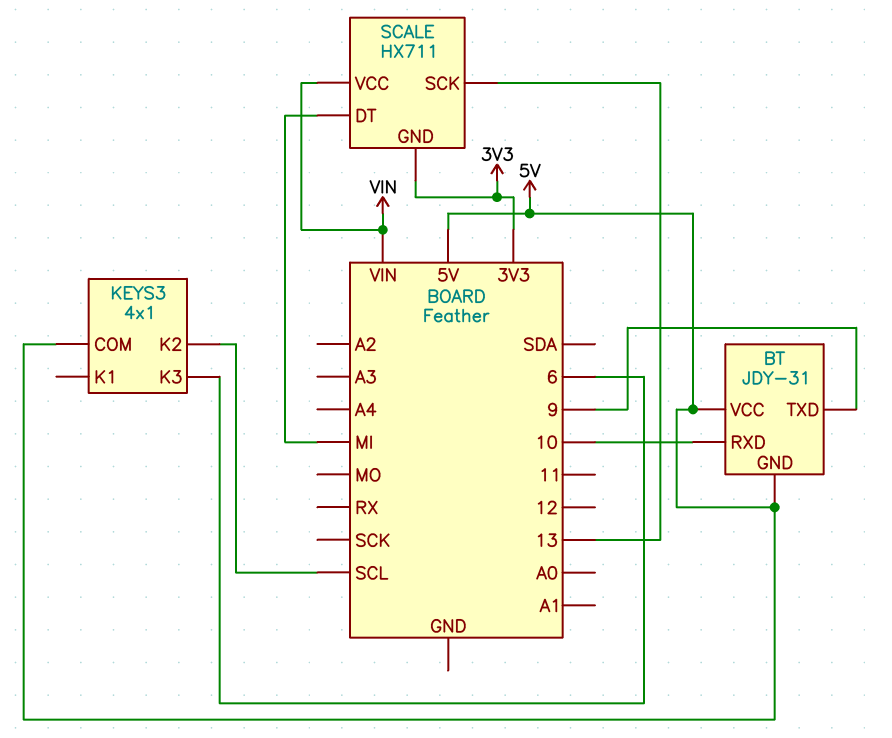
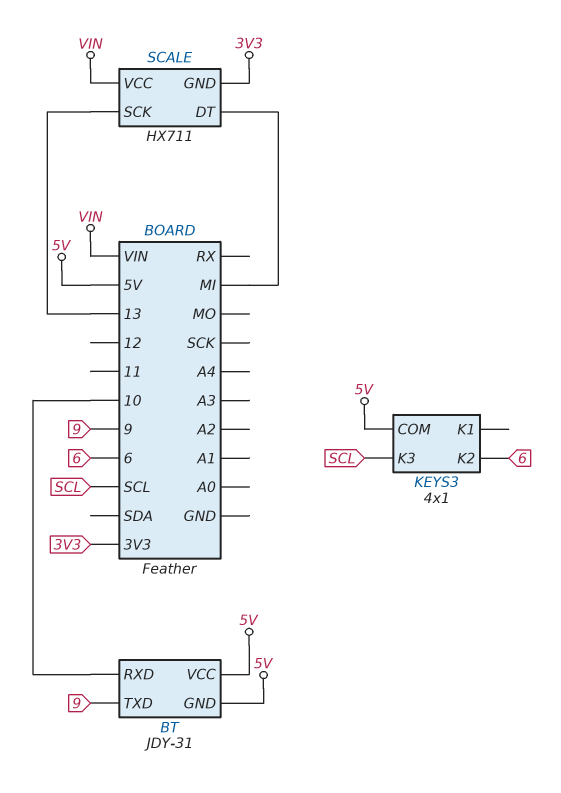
KEYS3 pin K2: SCL -> 6
KEYS3 pin K3: 6 -> SCL

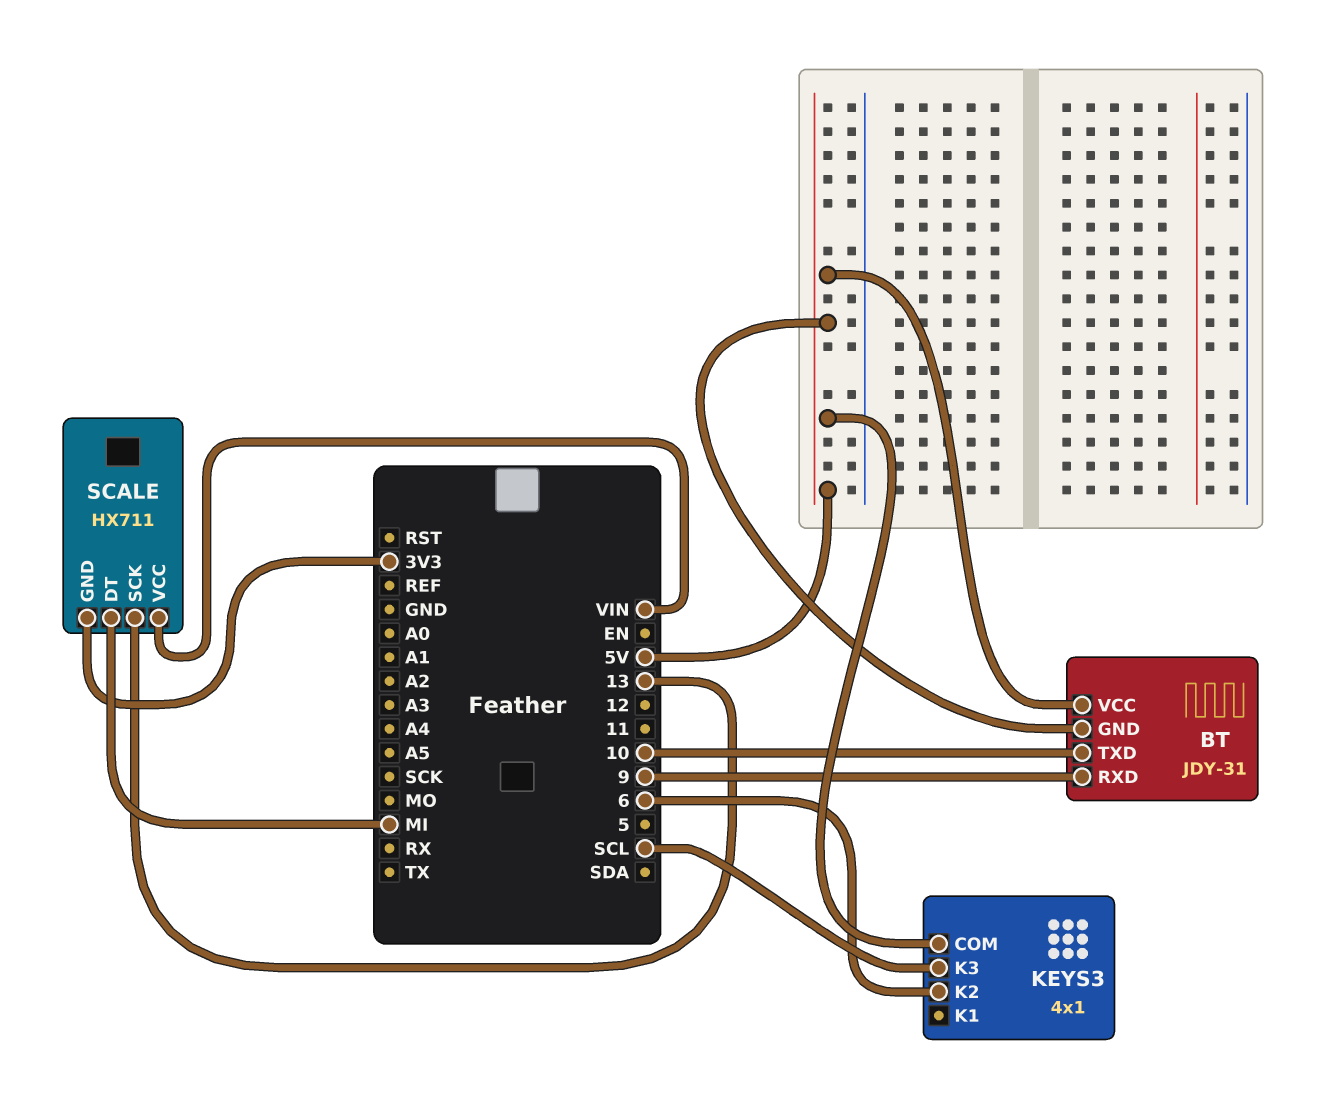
BT pin RXD: 10 -> 9
BT pin TXD: 9 -> 10

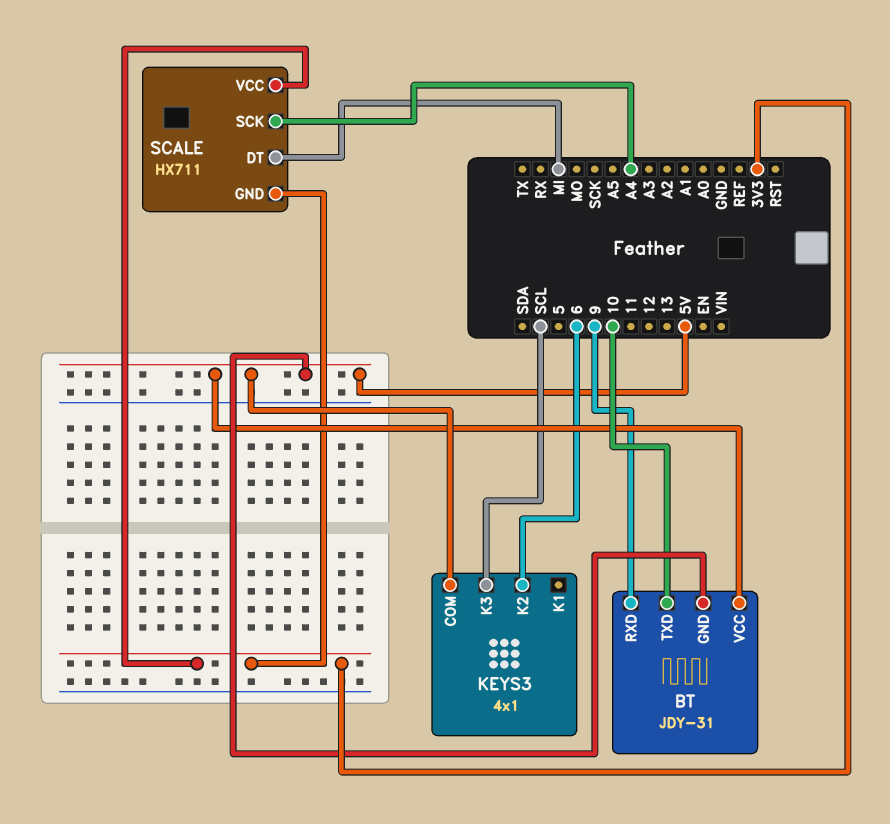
SCALE pin SCK: 13 -> A4
SCALE pin VCC: VIN -> 3V3

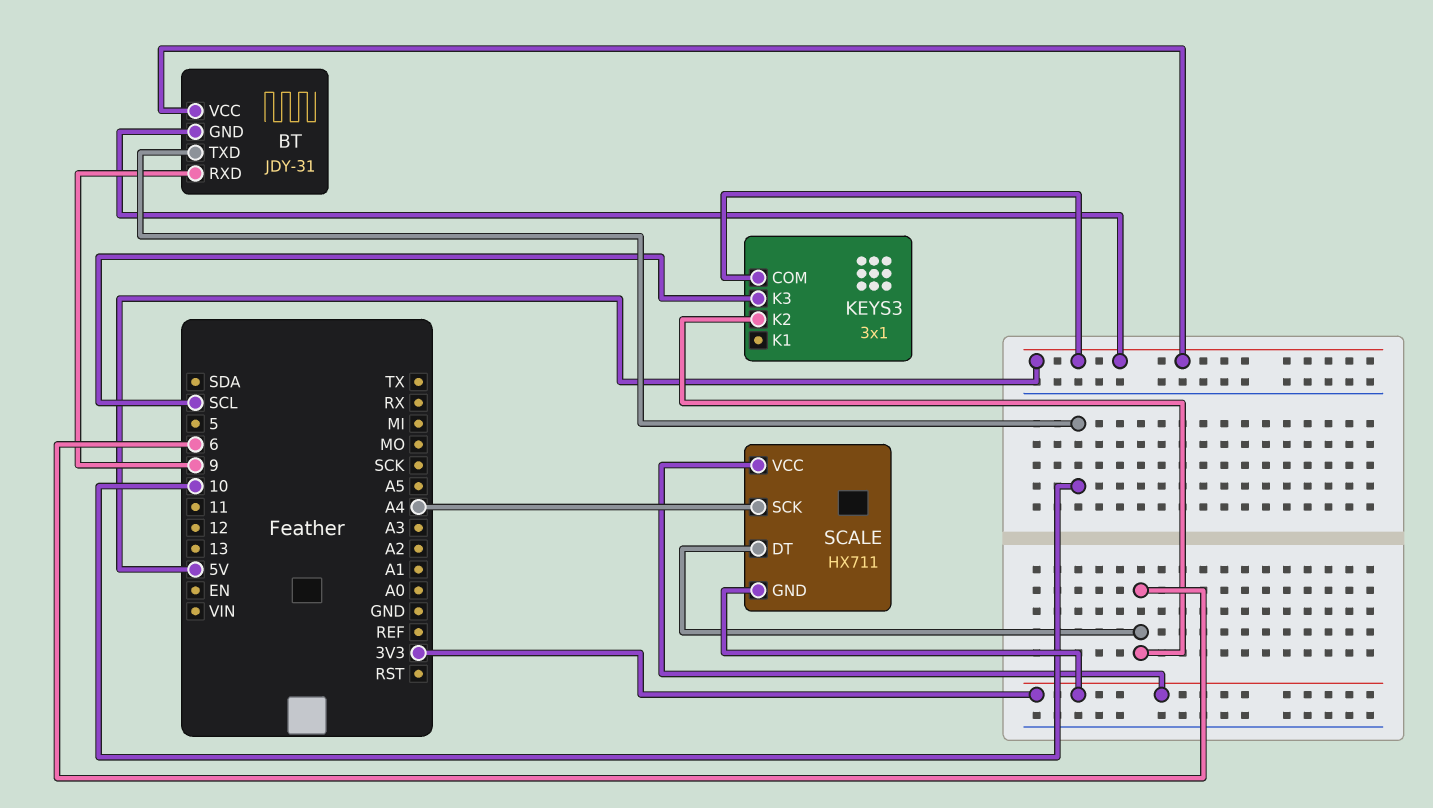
KEYS3: 4x1 -> 3x1
SCALE pin DT: MI -> 6

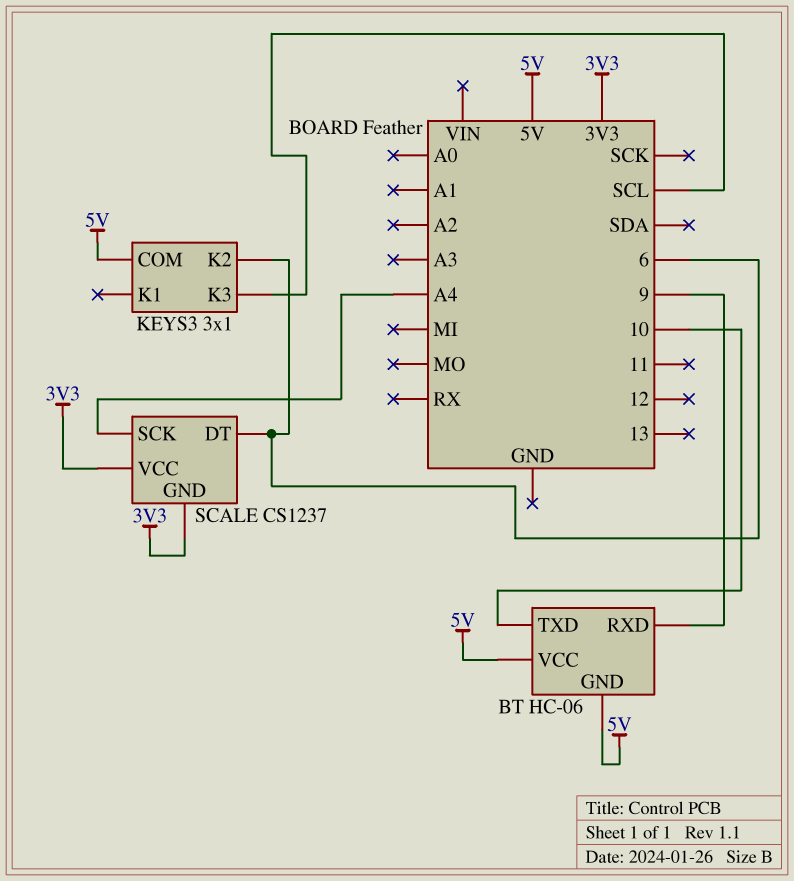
BT: JDY-31 -> HC-06
SCALE: HX711 -> CS1237

